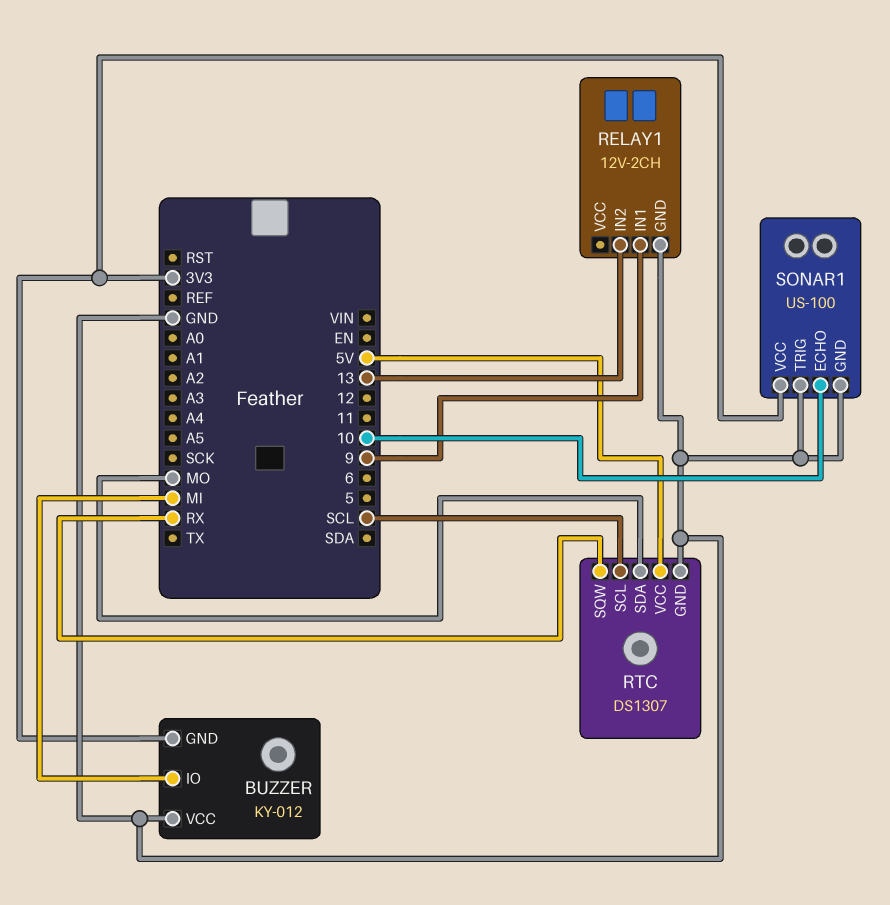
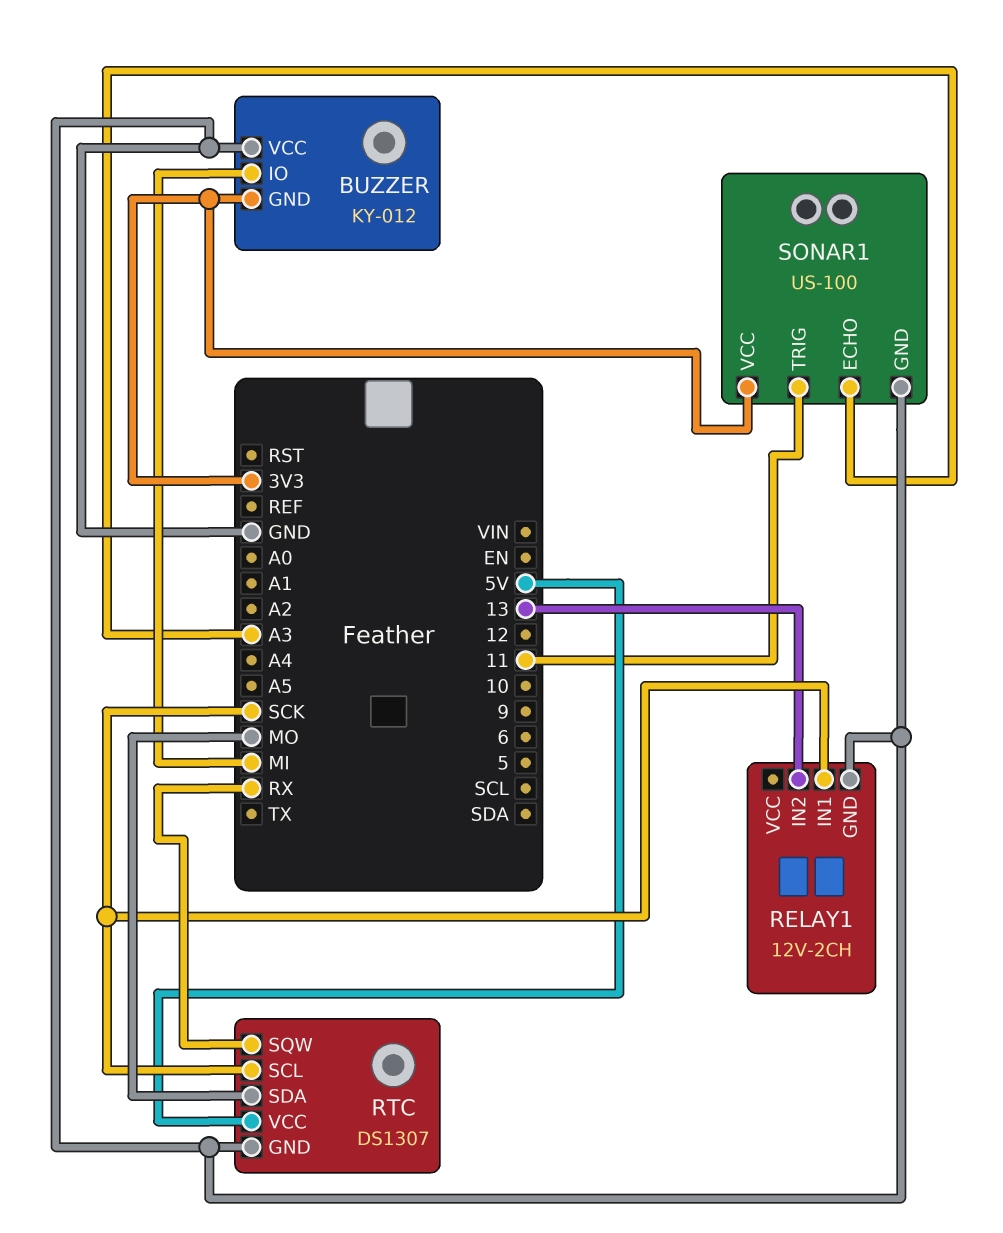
RELAY1 pin IN1: 9 -> SCK
RTC pin SCL: SCL -> SCK
SONAR1 pin ECHO: 10 -> A3
SONAR1 pin TRIG: GND -> 11

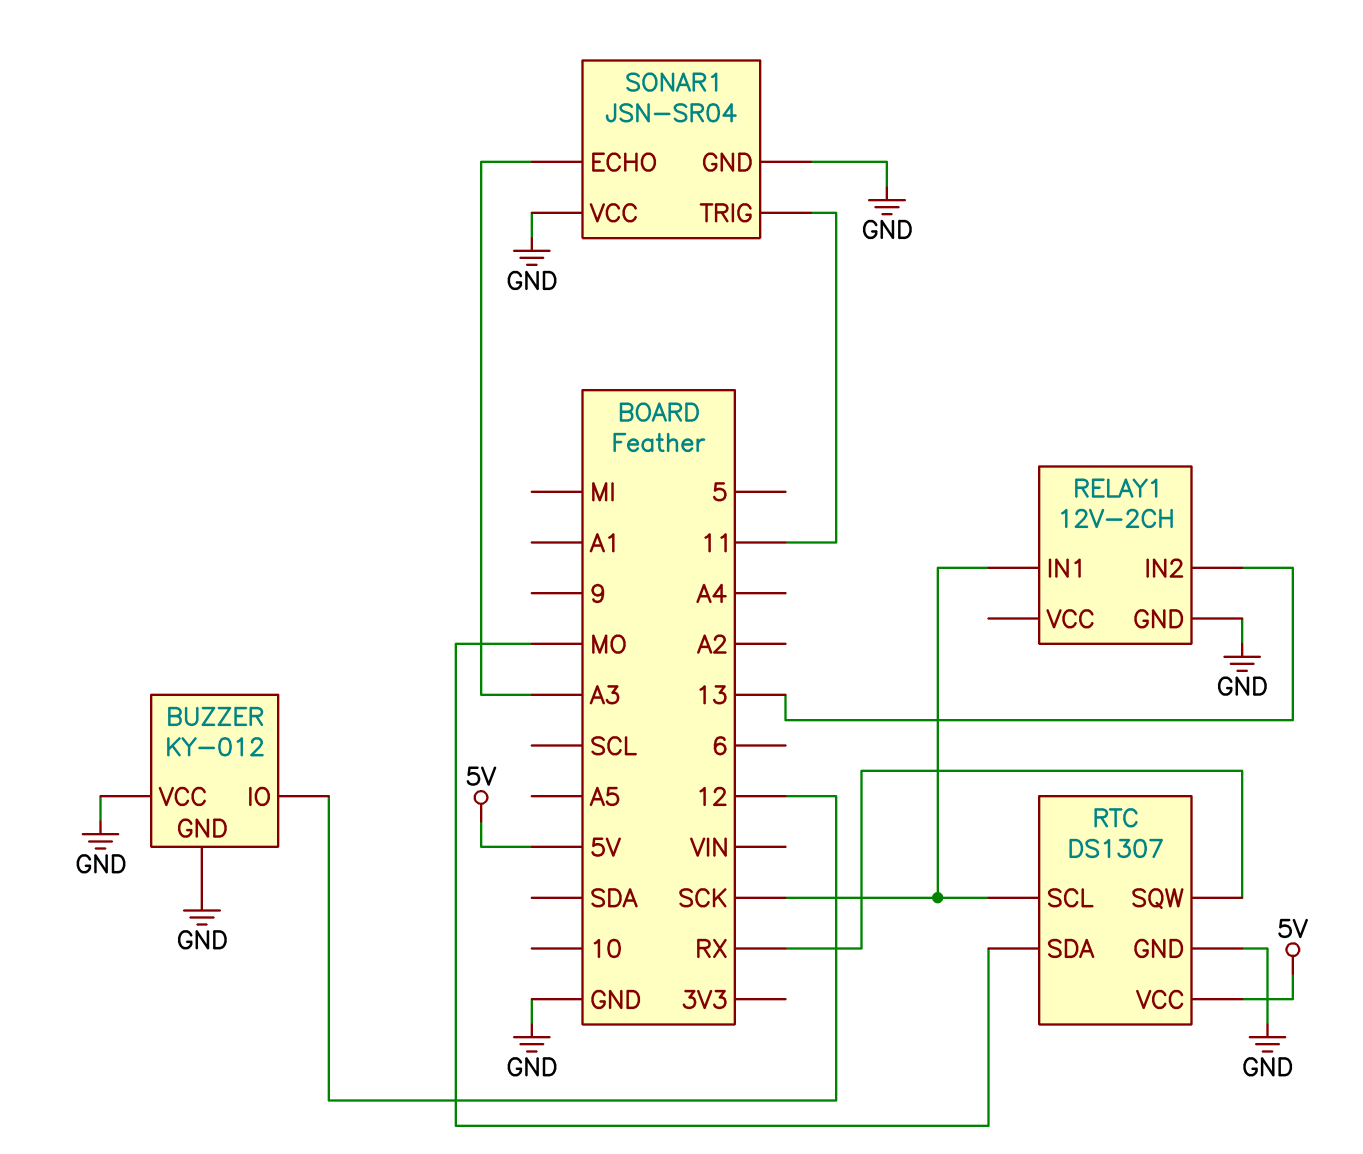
BUZZER pin GND: 3V3 -> GND
BUZZER pin IO: MI -> 12
SONAR1: US-100 -> JSN-SR04
SONAR1 pin VCC: 3V3 -> GND

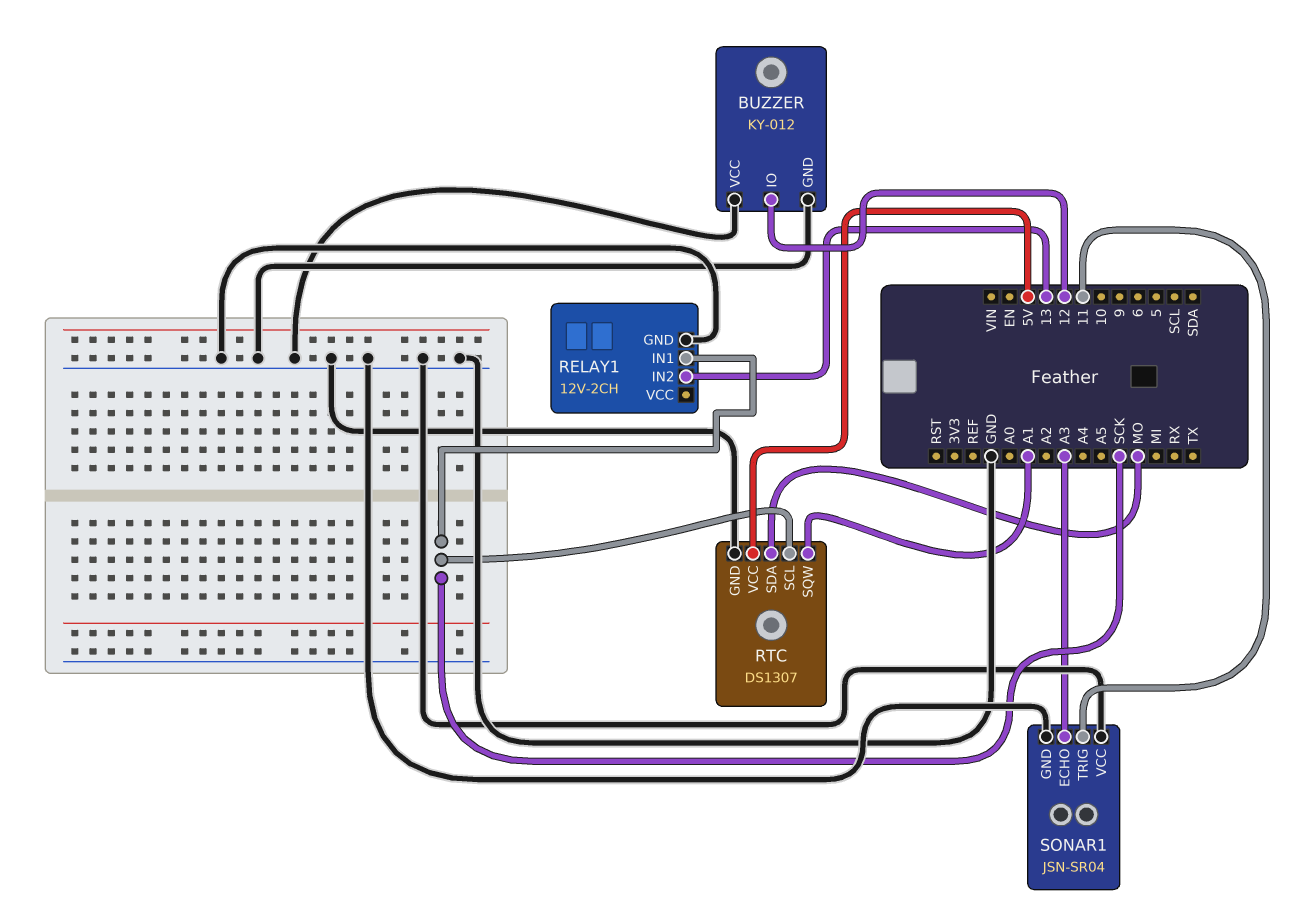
RTC pin SQW: RX -> A1

